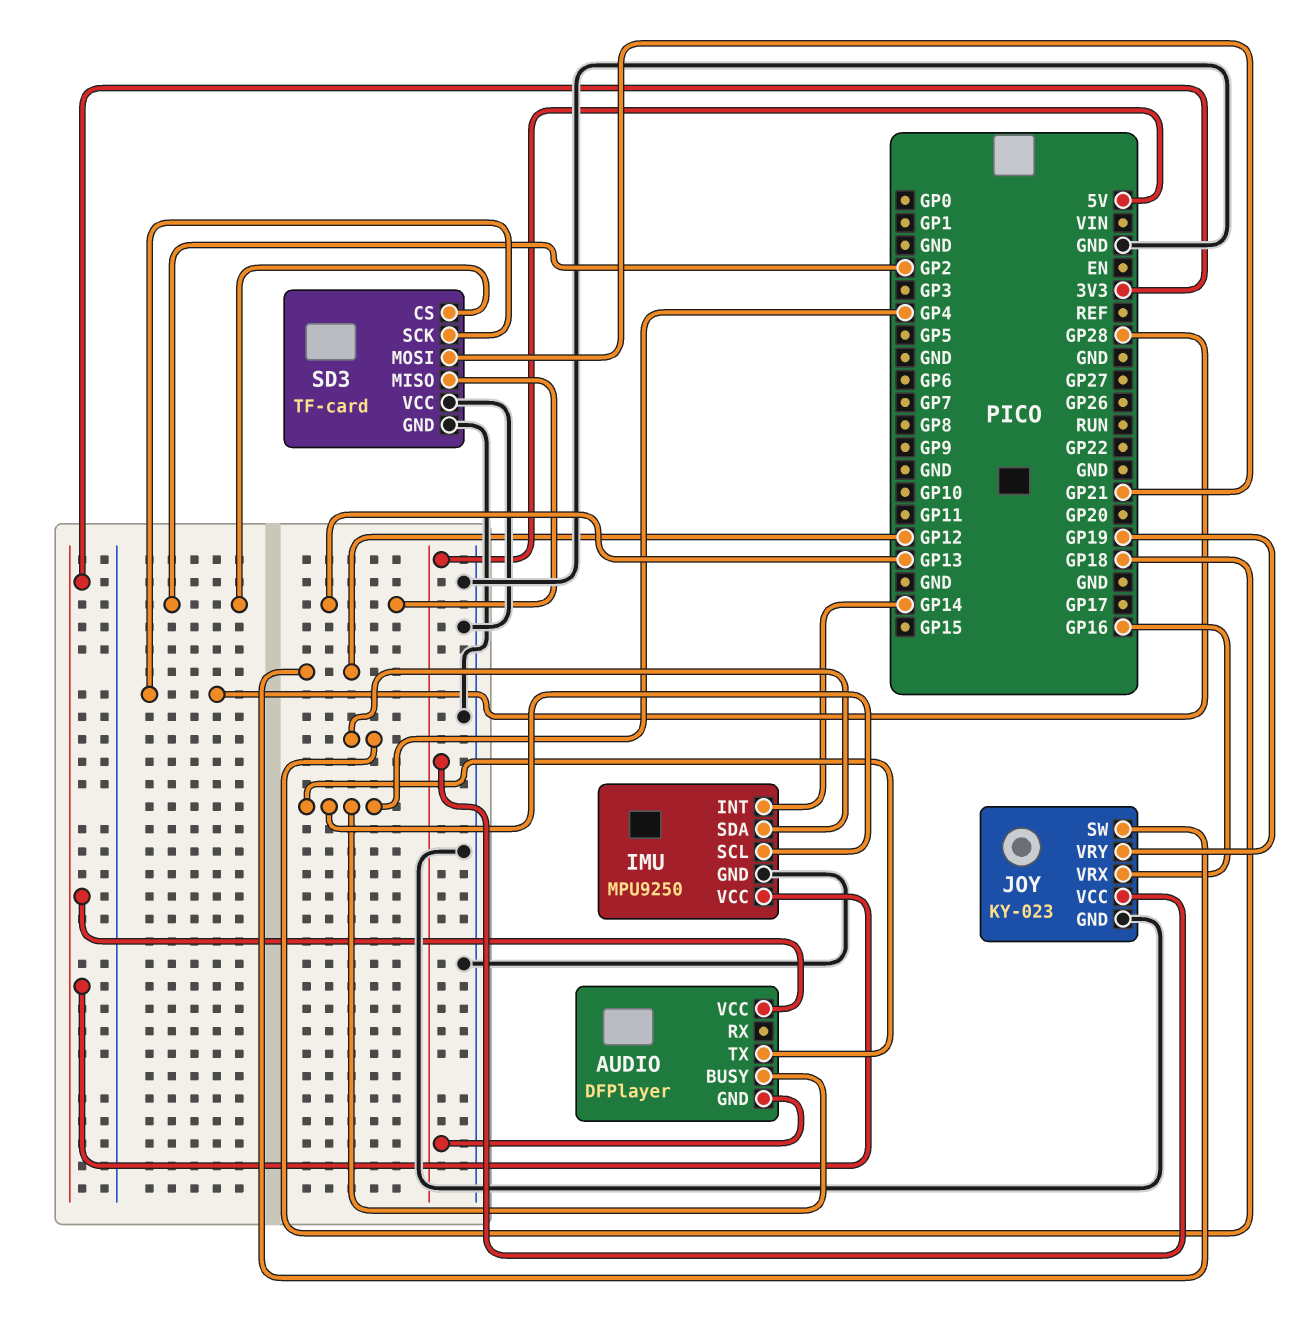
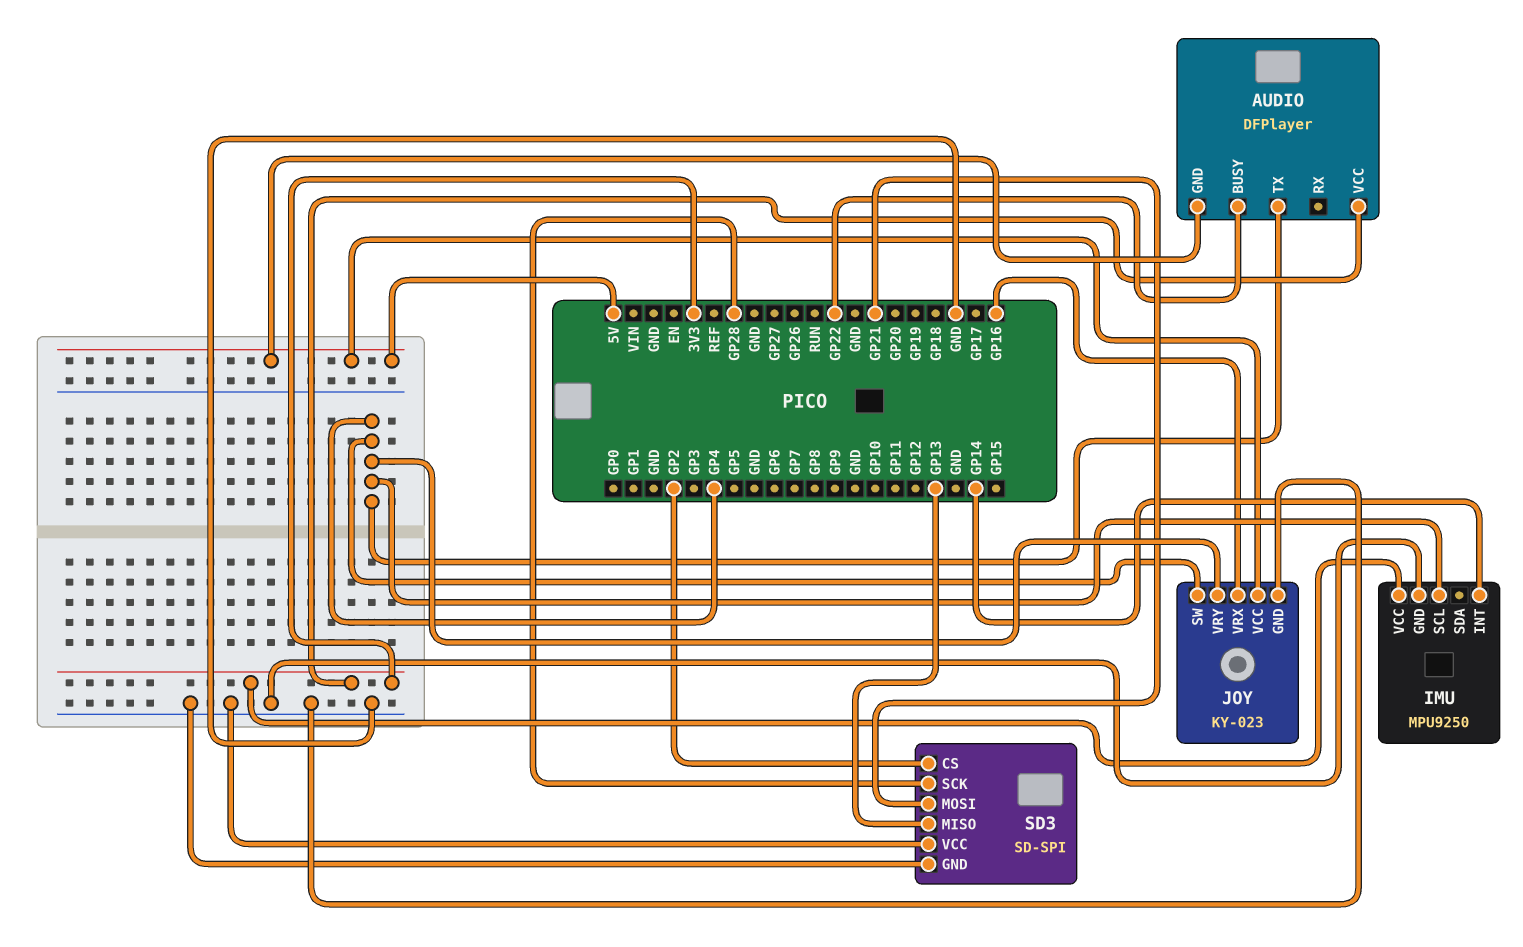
AUDIO pin BUSY: GP4 -> GP22
IMU pin SDA: GP18 -> none
JOY pin SW: GP12 -> GP4
JOY pin VRY: GP19 -> GP4
SD3: TF-card -> SD-SPI

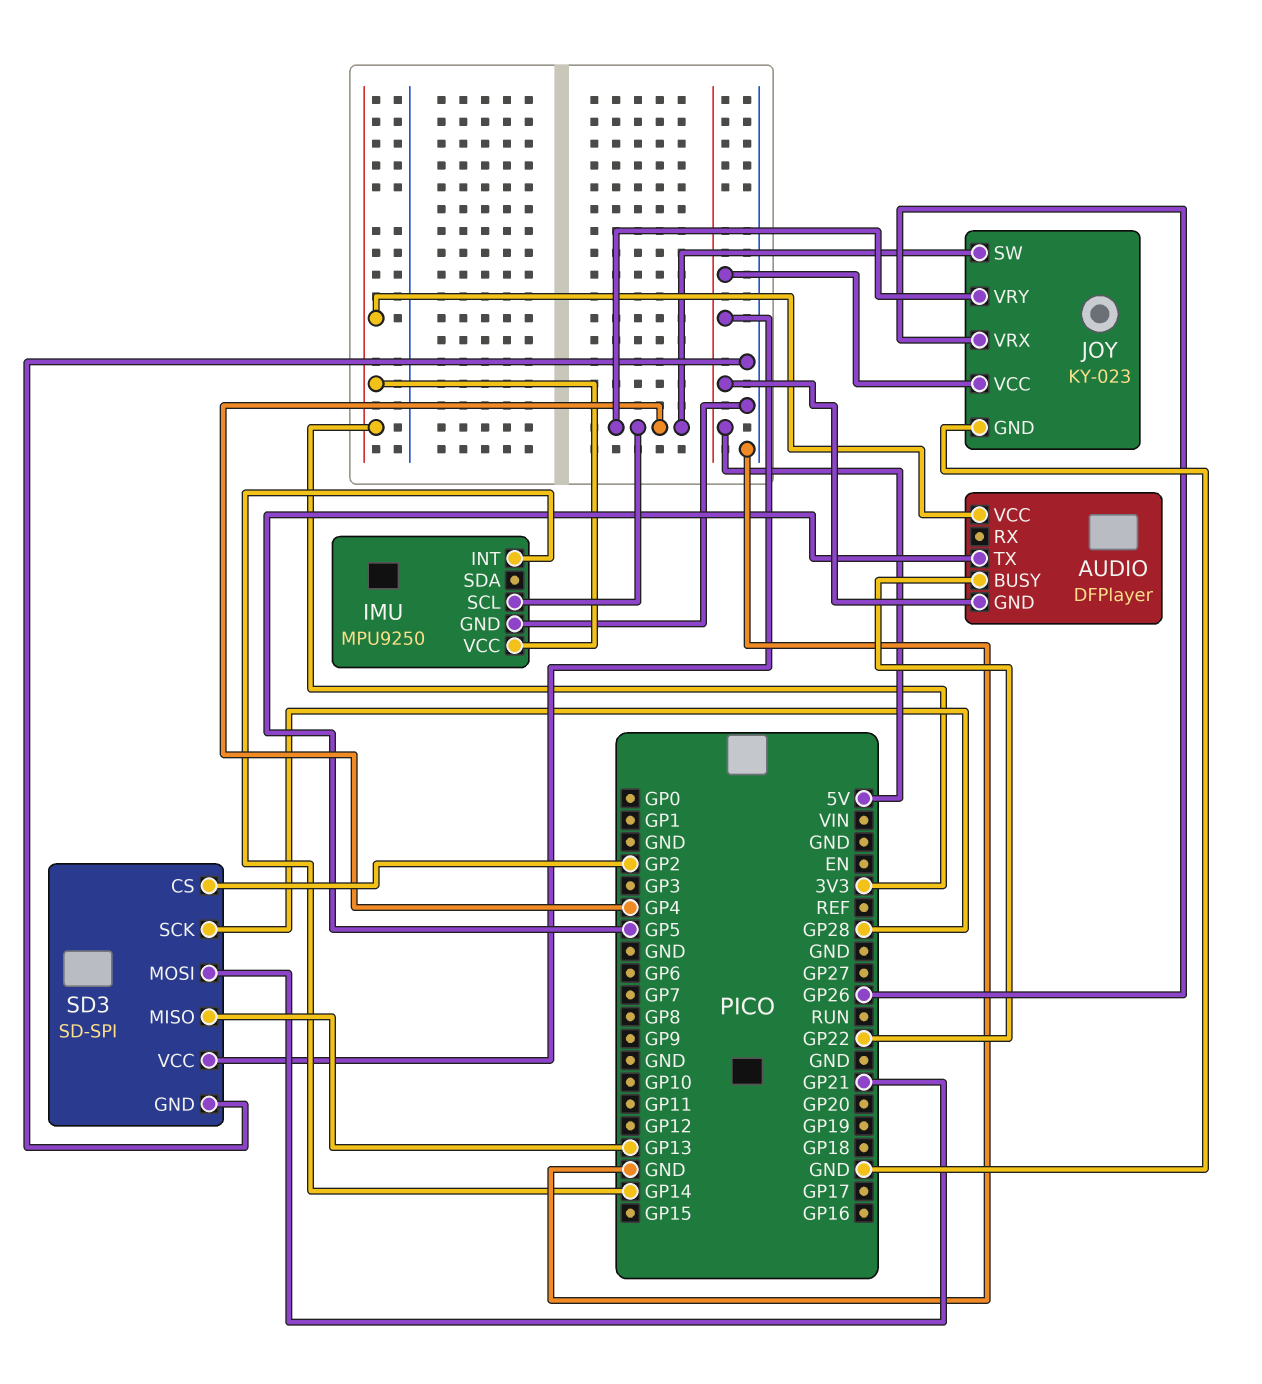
AUDIO pin TX: GP4 -> GP5
JOY pin VRX: GP16 -> GP26
SD3 pin VCC: GND -> 5V

